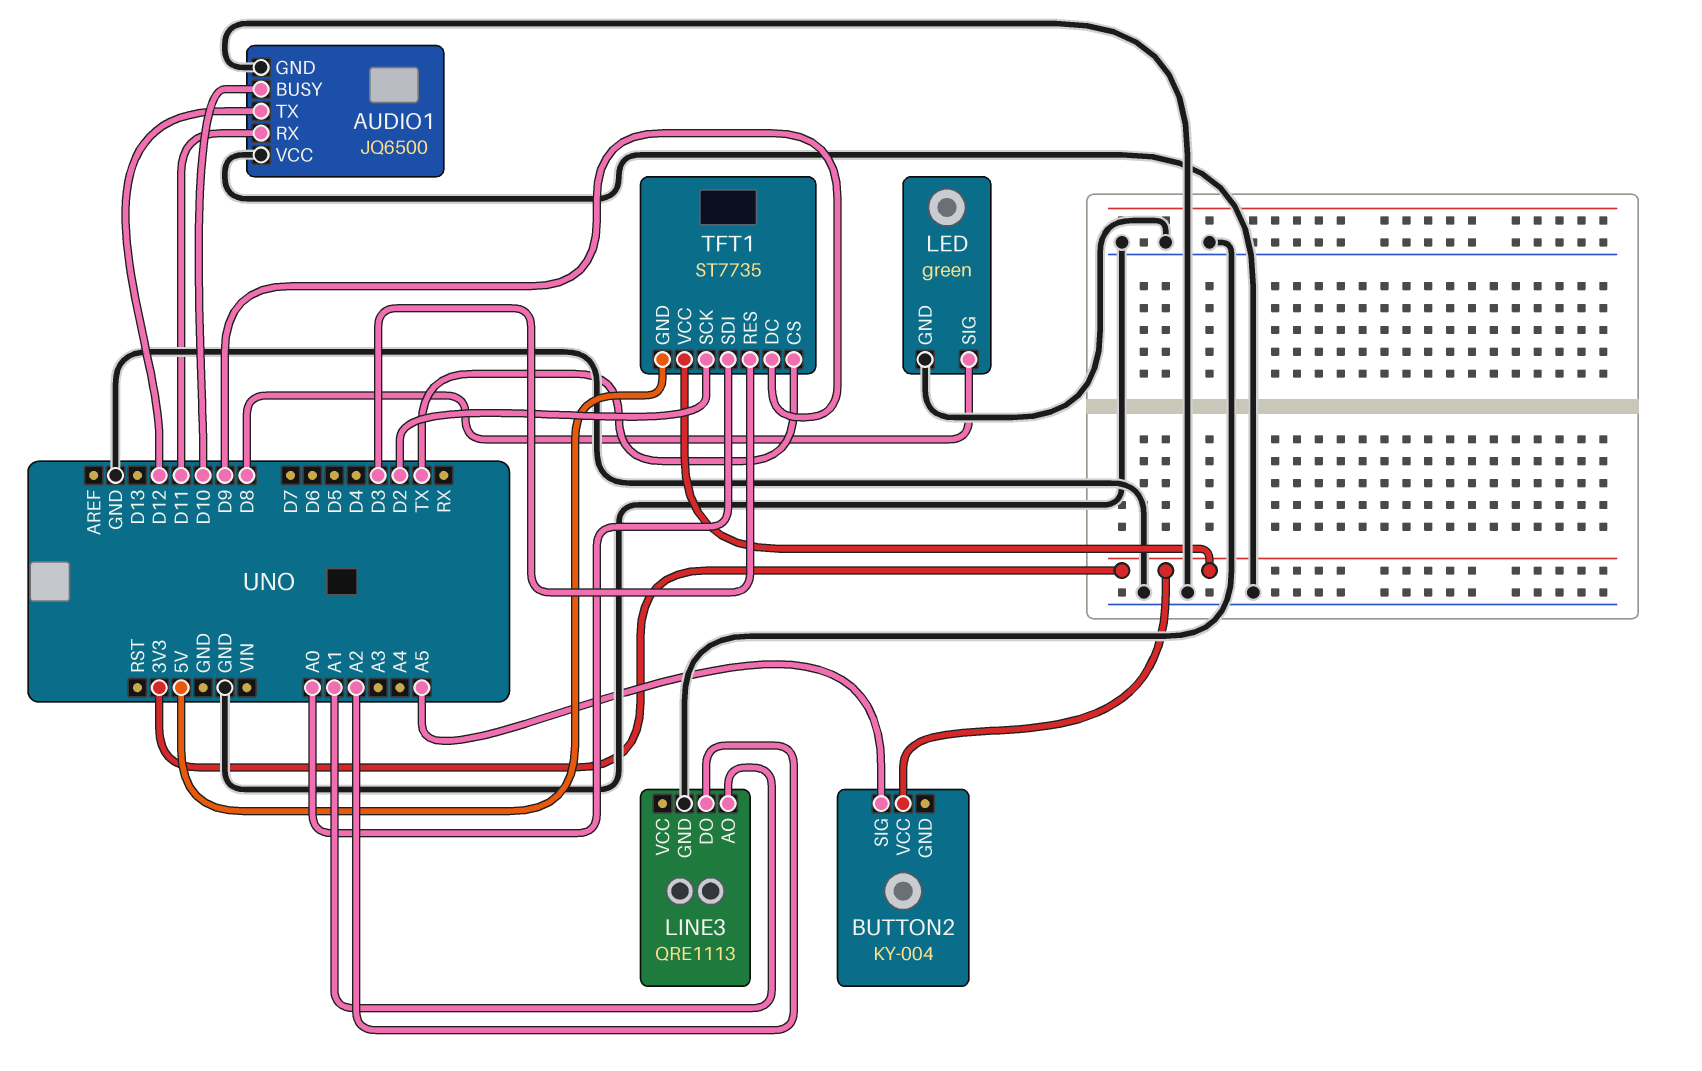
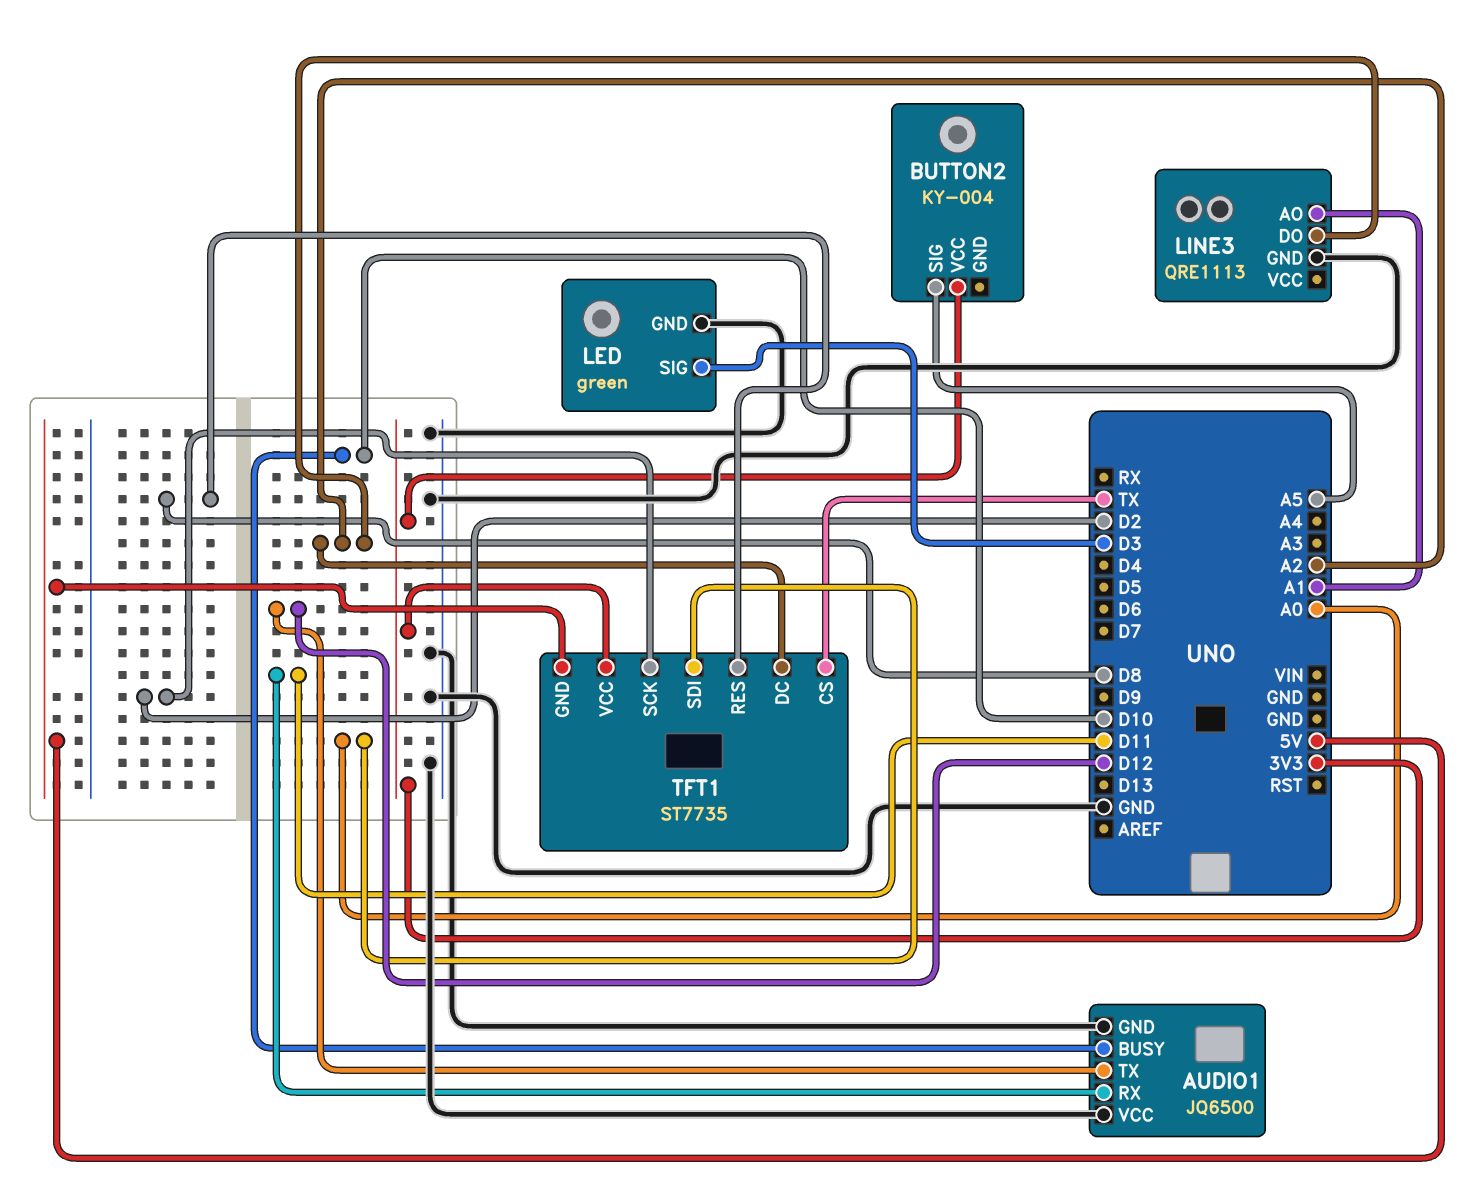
LED pin SIG: D8 -> D3
TFT1 pin DC: D9 -> A2
TFT1 pin RES: D3 -> D8

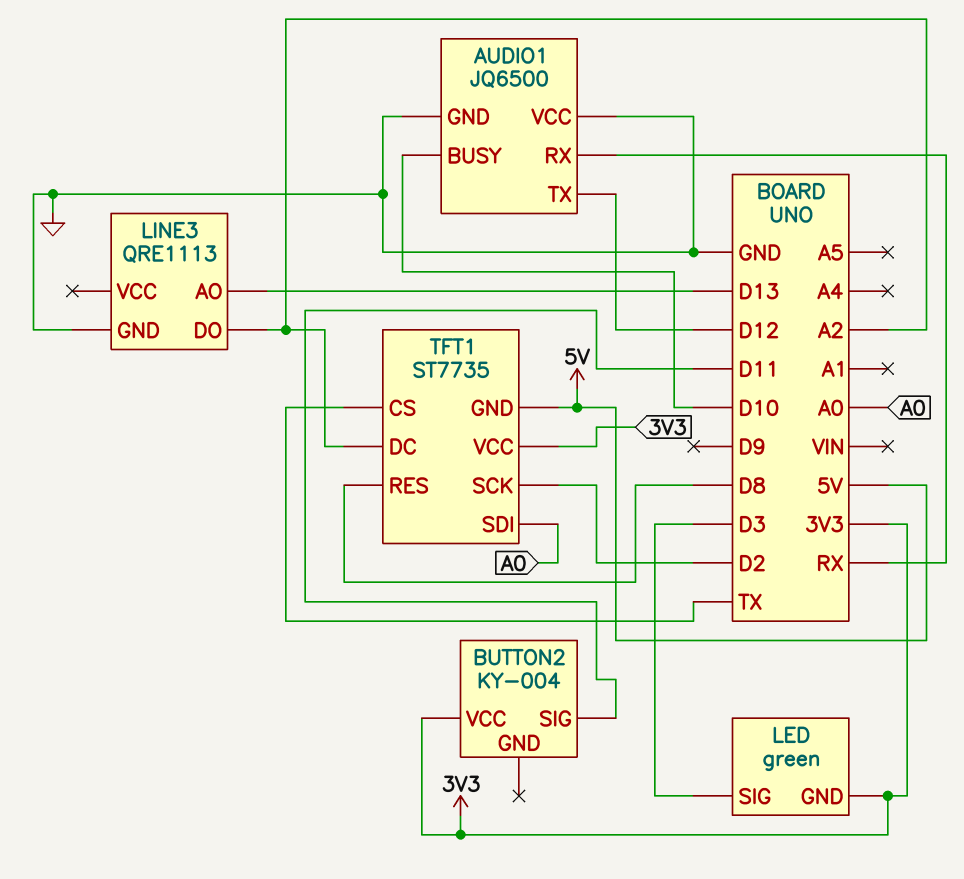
AUDIO1 pin RX: D11 -> RX
BUTTON2 pin SIG: A5 -> D11
LED pin GND: GND -> 3V3
LINE3 pin AO: A1 -> D13

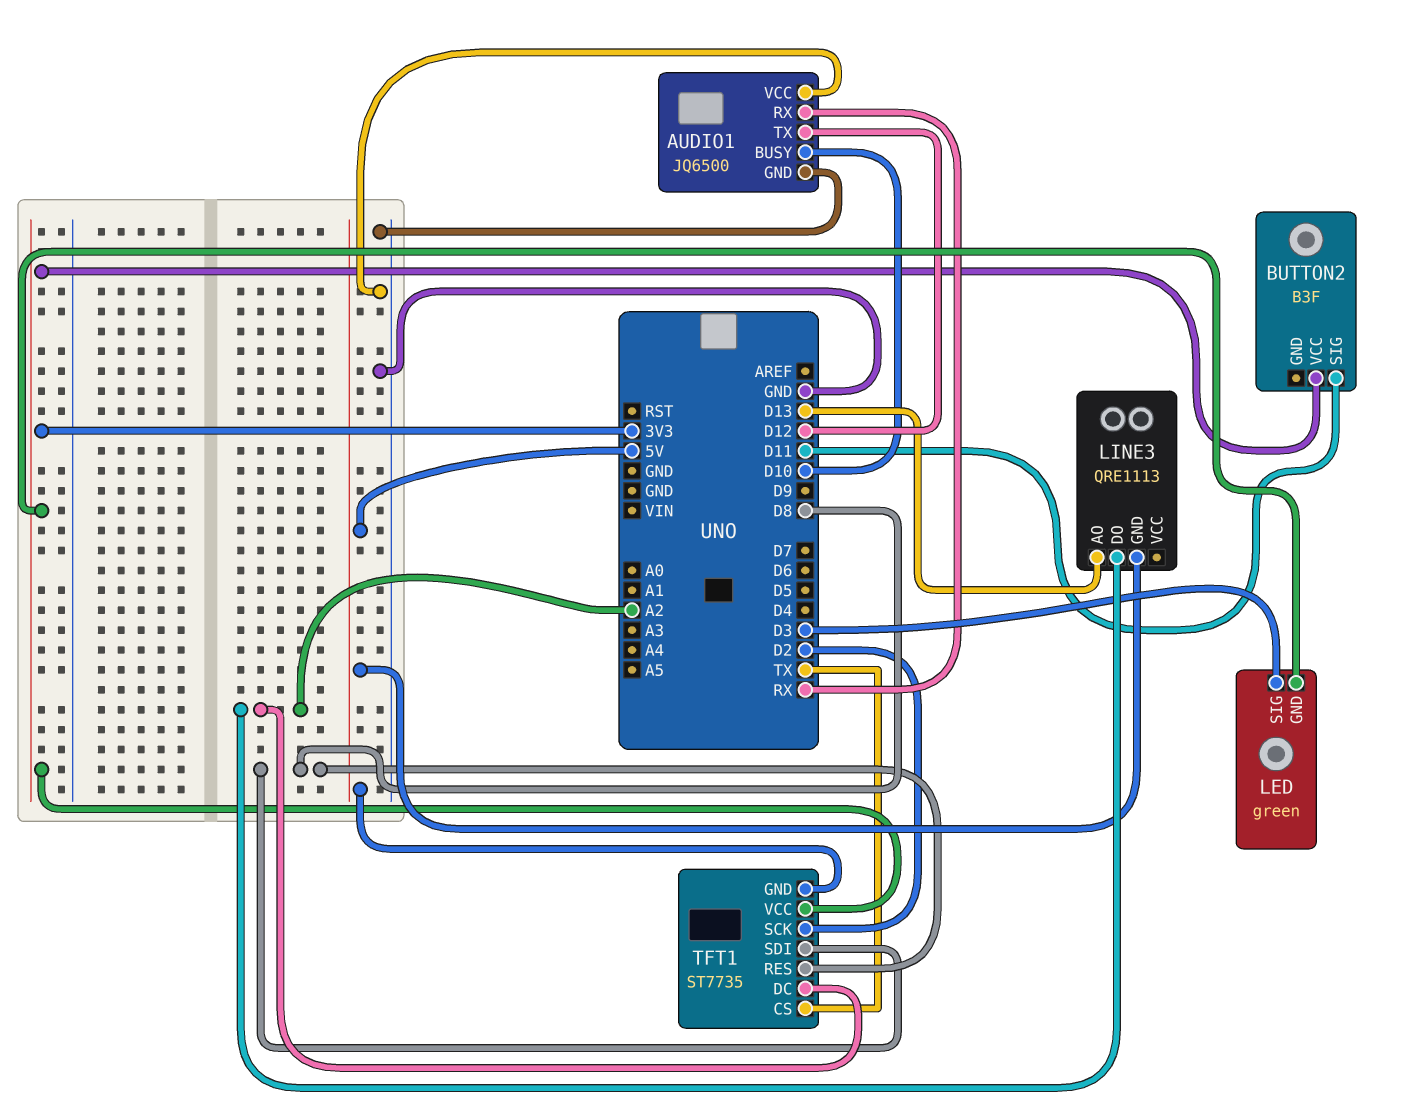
BUTTON2: KY-004 -> B3F
LINE3 pin GND: GND -> 5V
TFT1 pin SDI: A0 -> D8

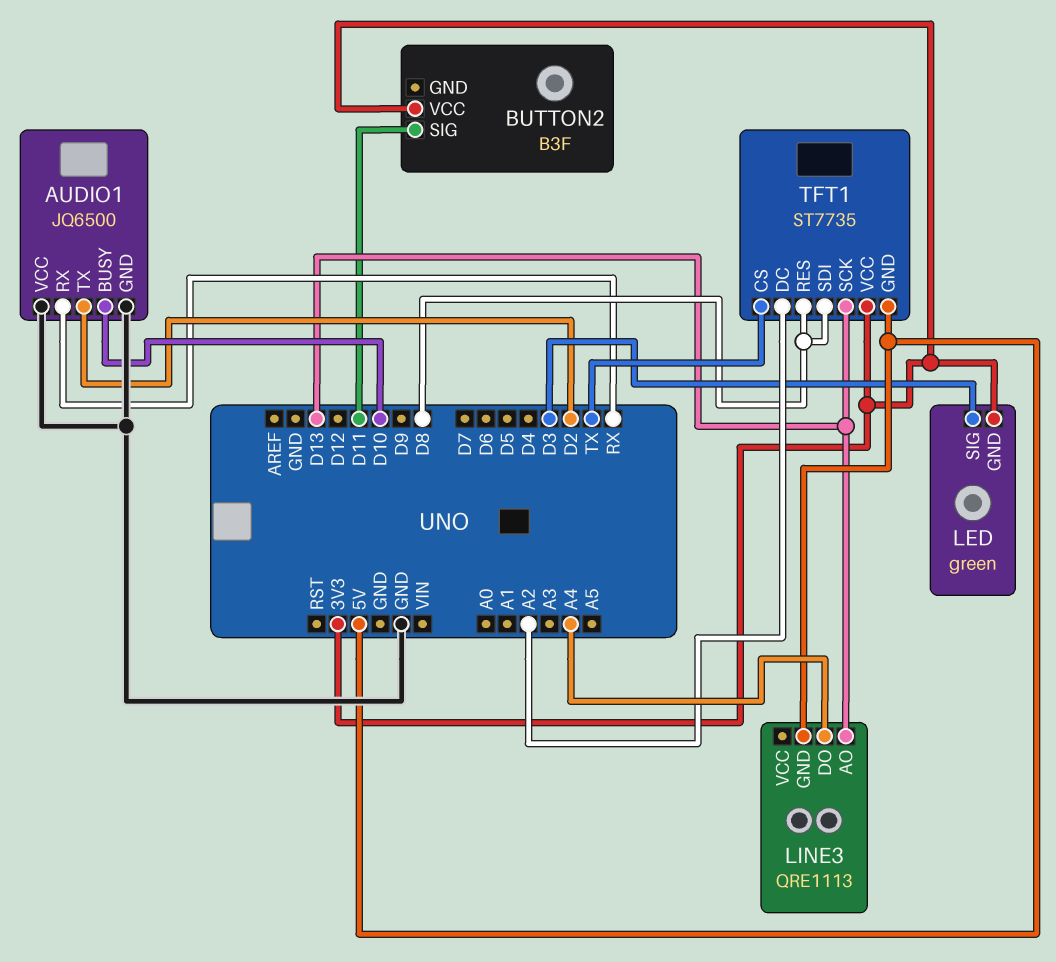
AUDIO1 pin TX: D12 -> D2
LINE3 pin DO: A2 -> A4
TFT1 pin SCK: D2 -> D13

